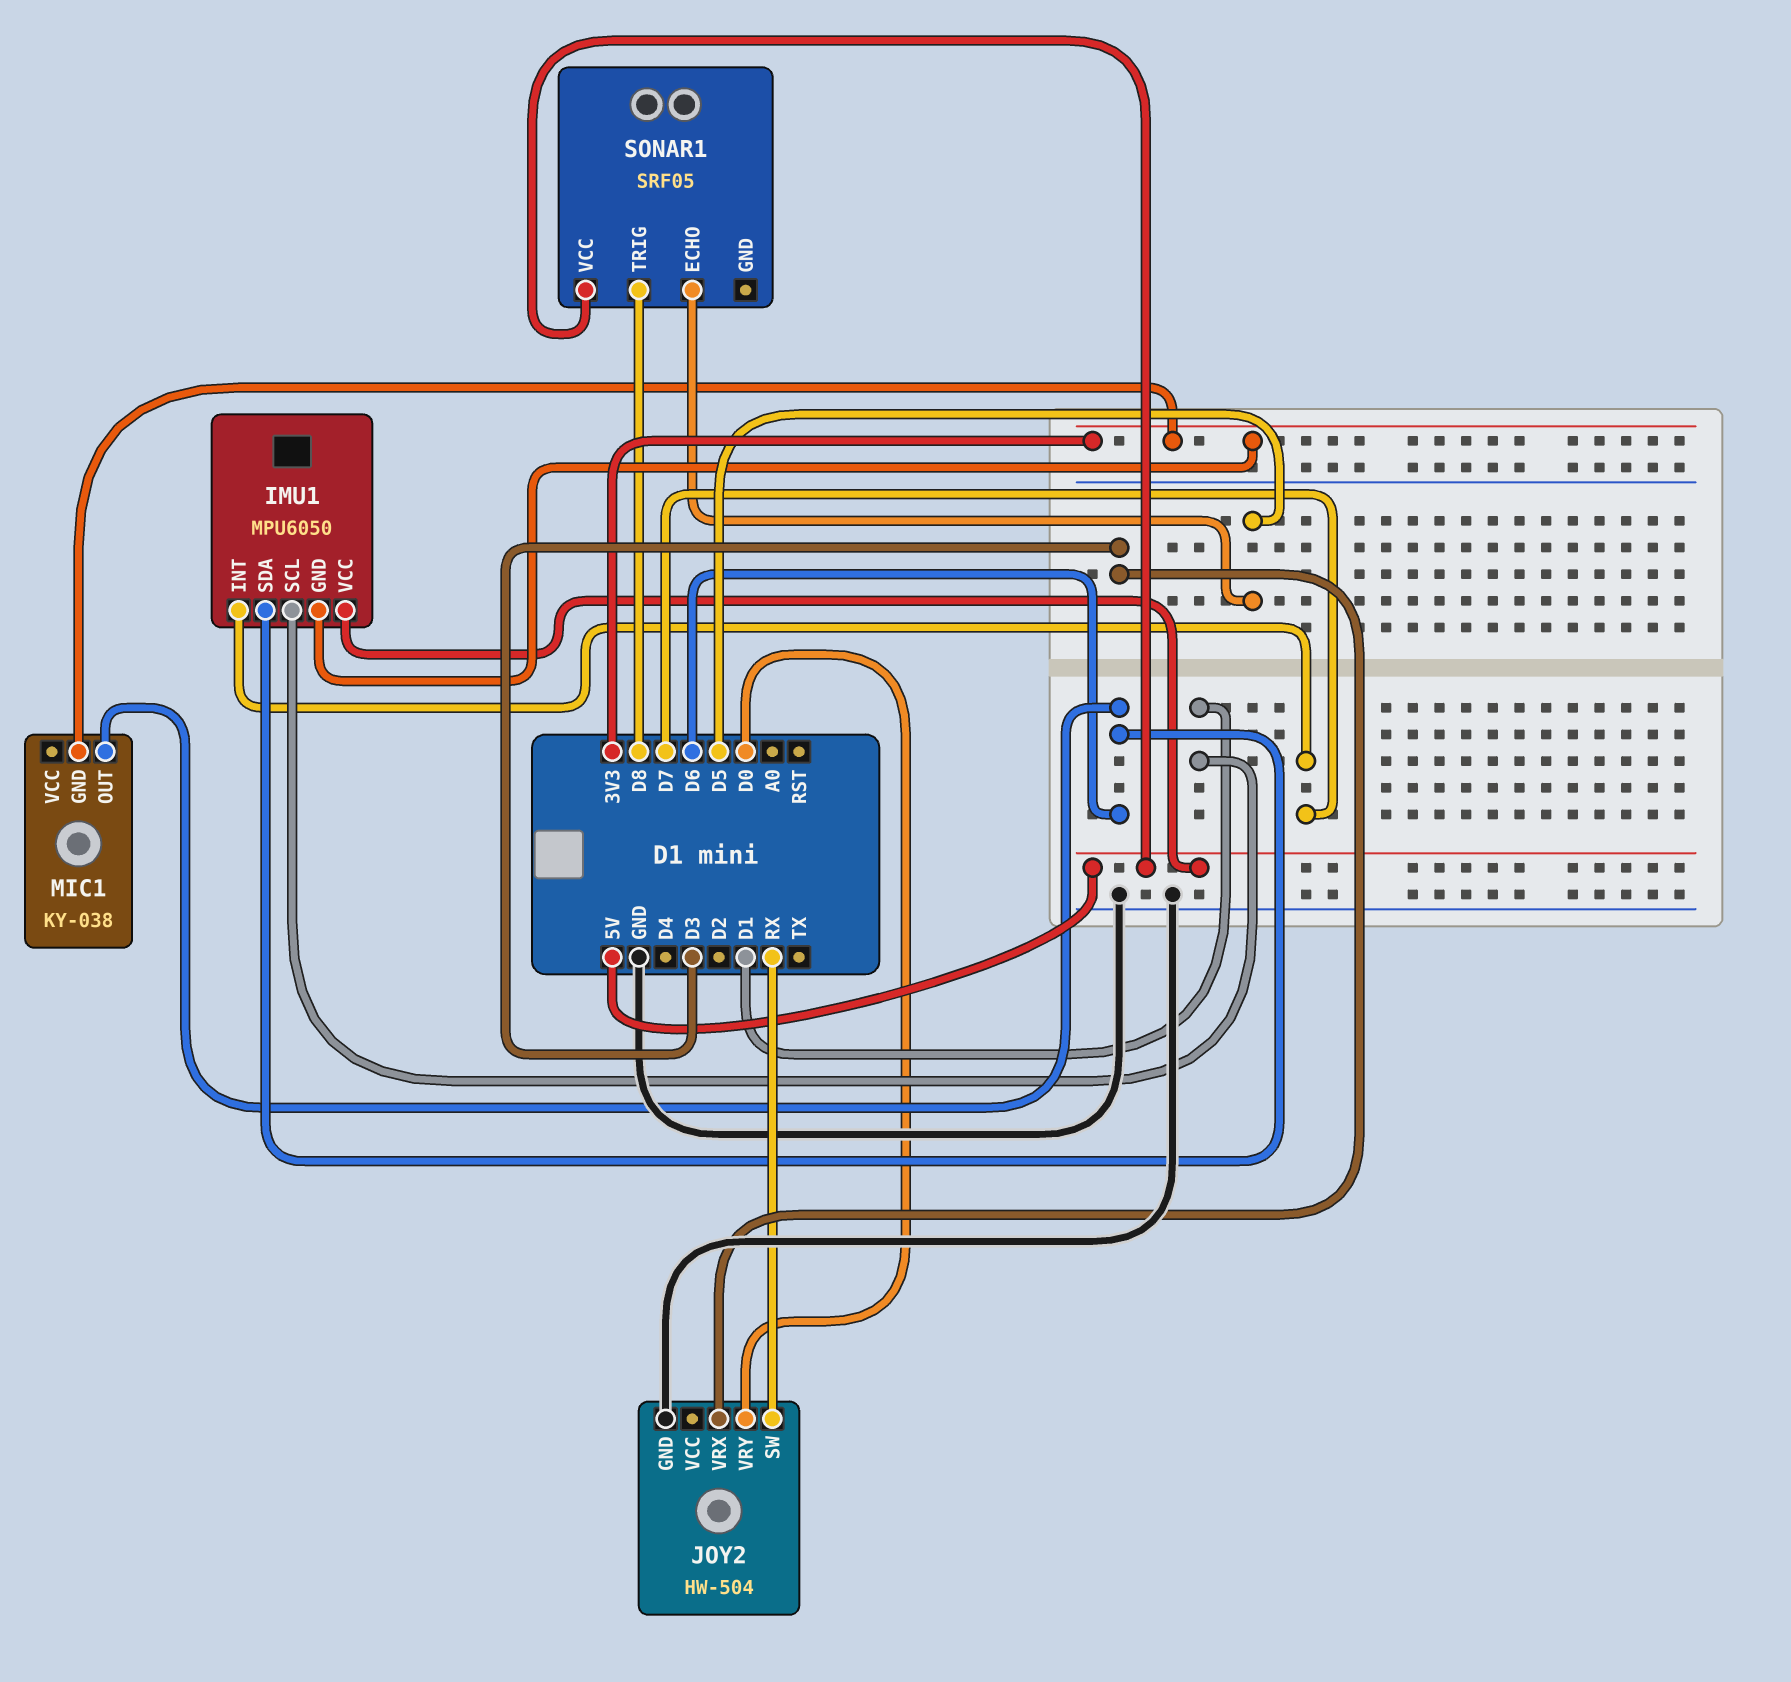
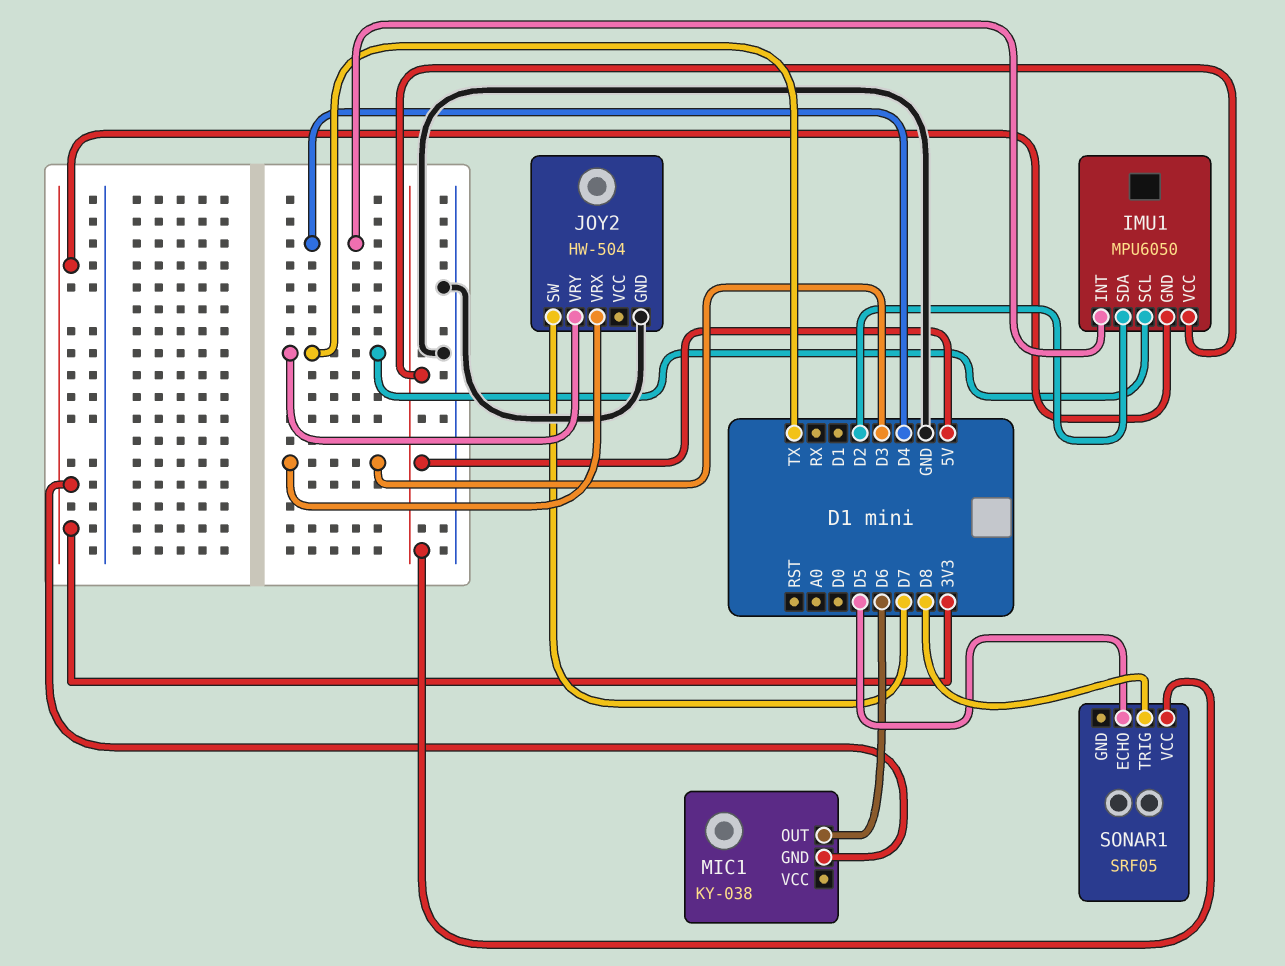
IMU1 pin INT: D7 -> D4
IMU1 pin SCL: D1 -> TX
IMU1 pin SDA: D6 -> D2
JOY2 pin SW: RX -> D7
JOY2 pin VRY: D0 -> TX

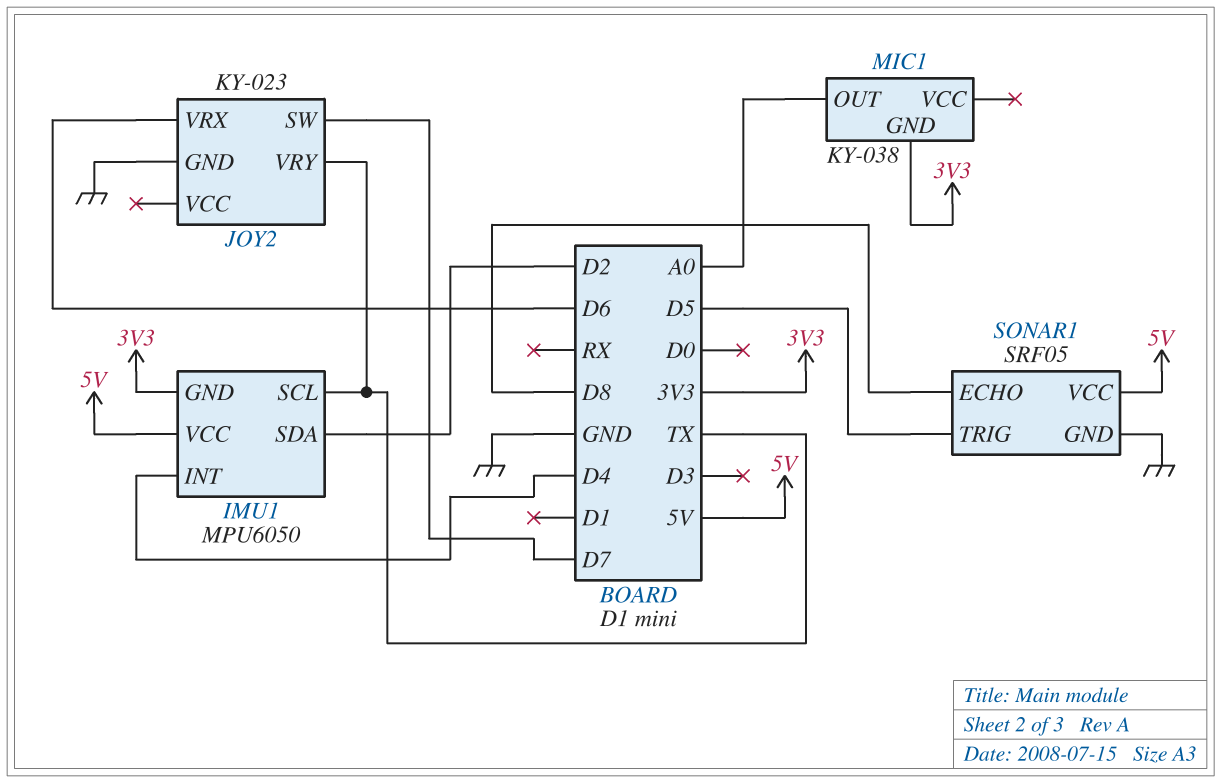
JOY2: HW-504 -> KY-023
JOY2 pin VRX: D3 -> D6
MIC1 pin OUT: D6 -> A0
SONAR1 pin ECHO: D5 -> D8
SONAR1 pin GND: none -> GND
SONAR1 pin TRIG: D8 -> D5

